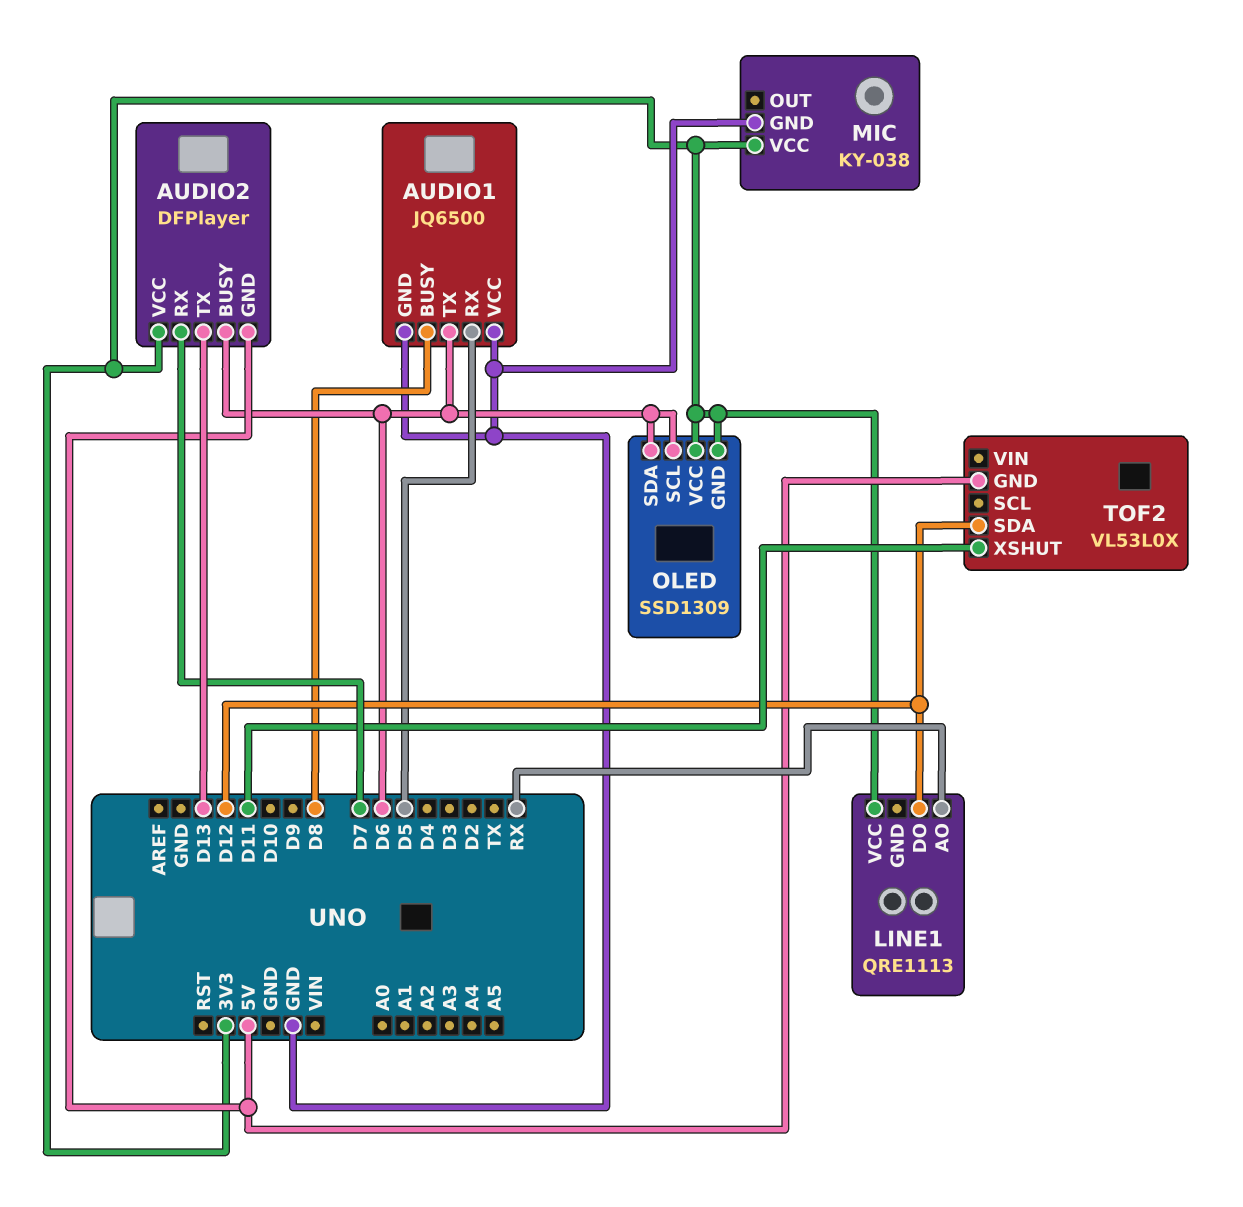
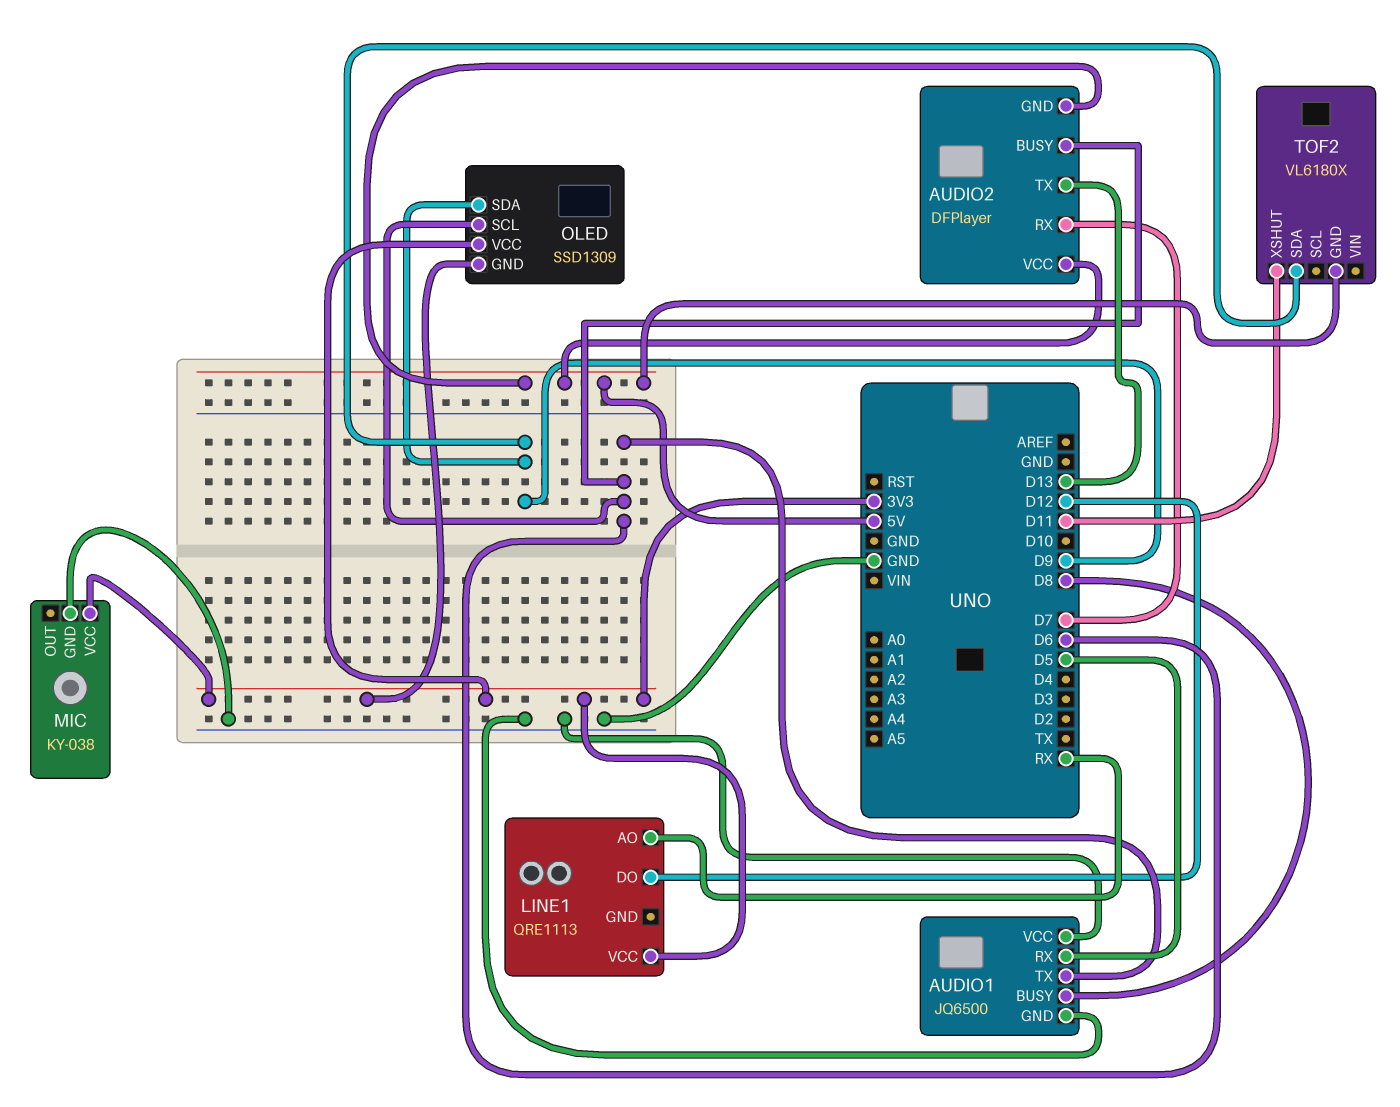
AUDIO2 pin VCC: 3V3 -> 5V
OLED pin SDA: D6 -> D9
TOF2: VL53L0X -> VL6180X
TOF2 pin SDA: D12 -> D9

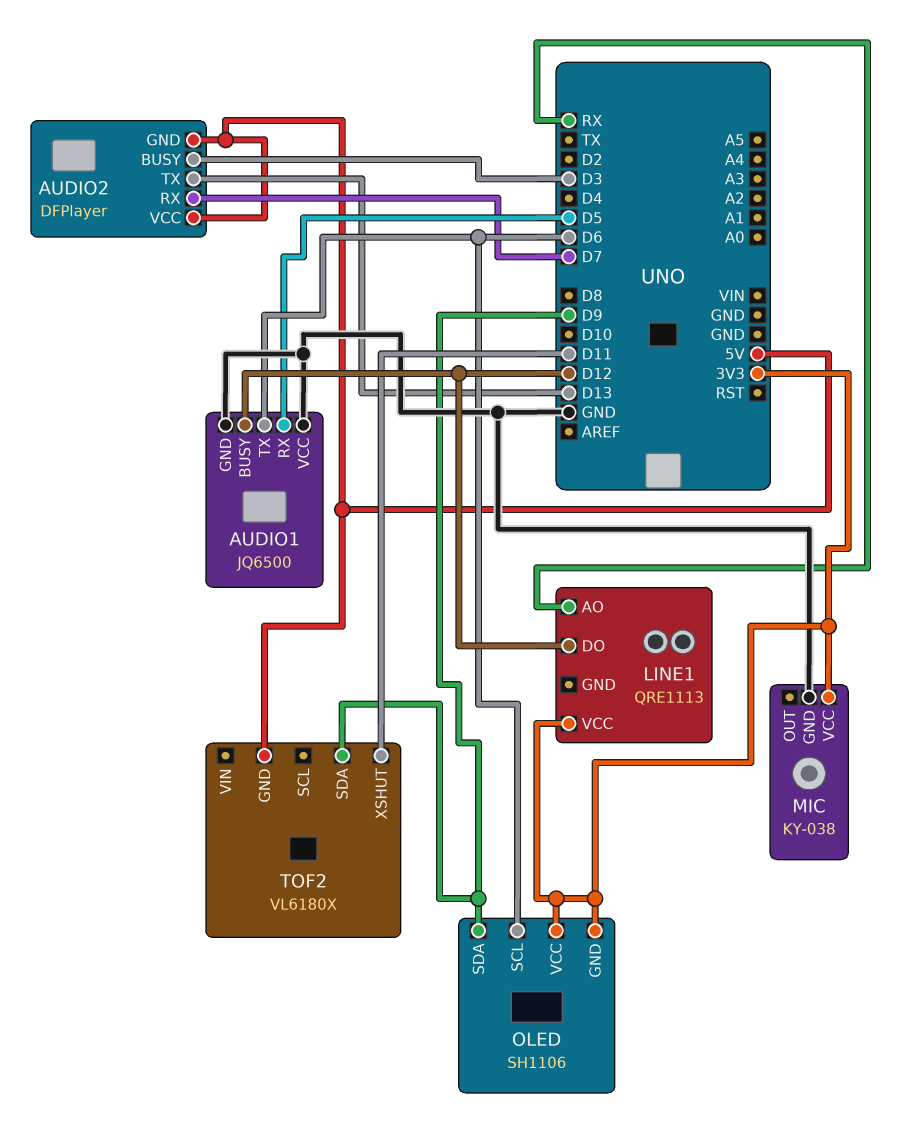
AUDIO1 pin BUSY: D8 -> D12
AUDIO2 pin BUSY: D6 -> D3
OLED: SSD1309 -> SH1106

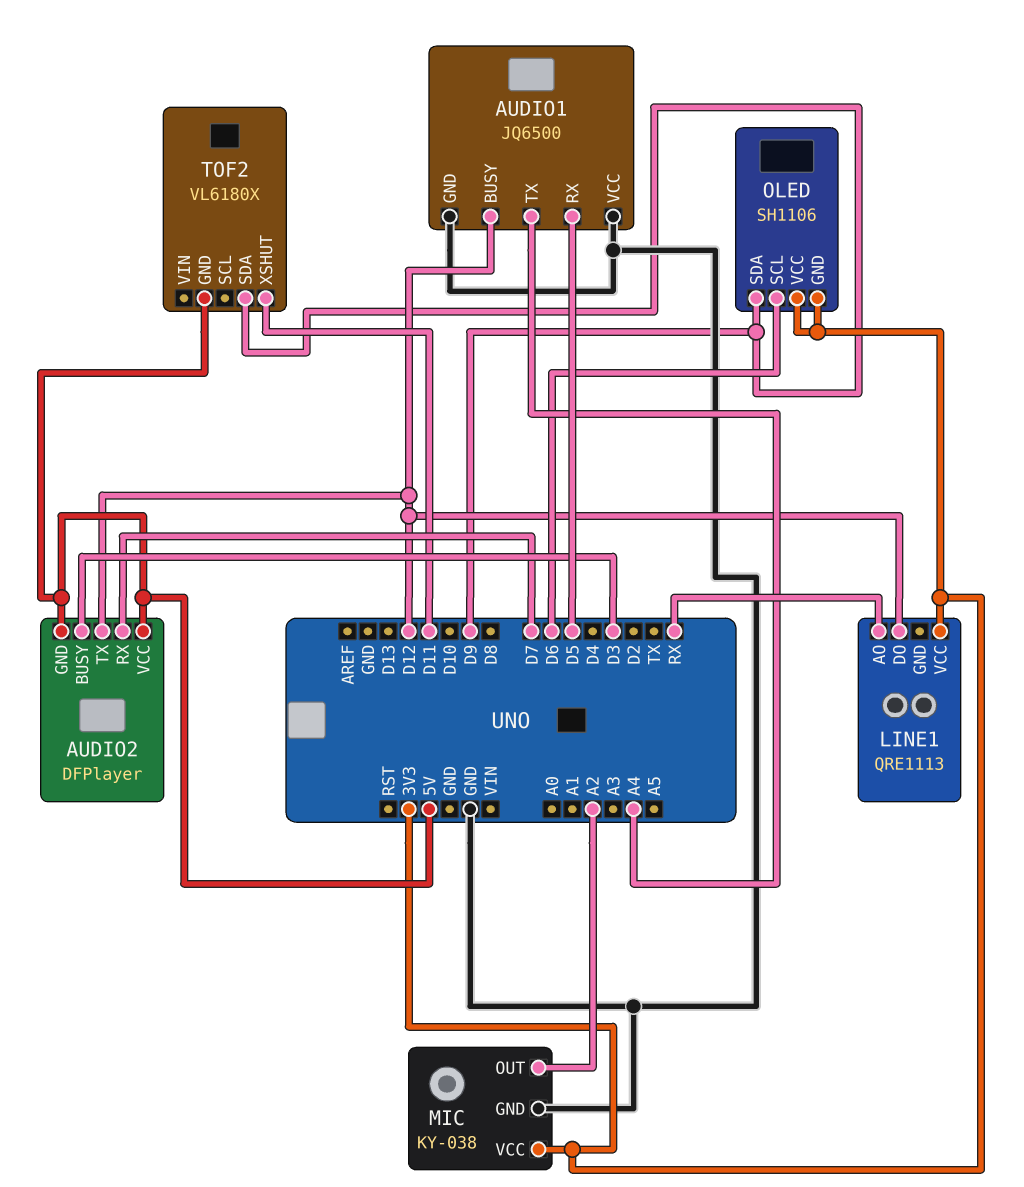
AUDIO1 pin TX: D6 -> A4
AUDIO2 pin TX: D13 -> D12
MIC pin OUT: none -> A2

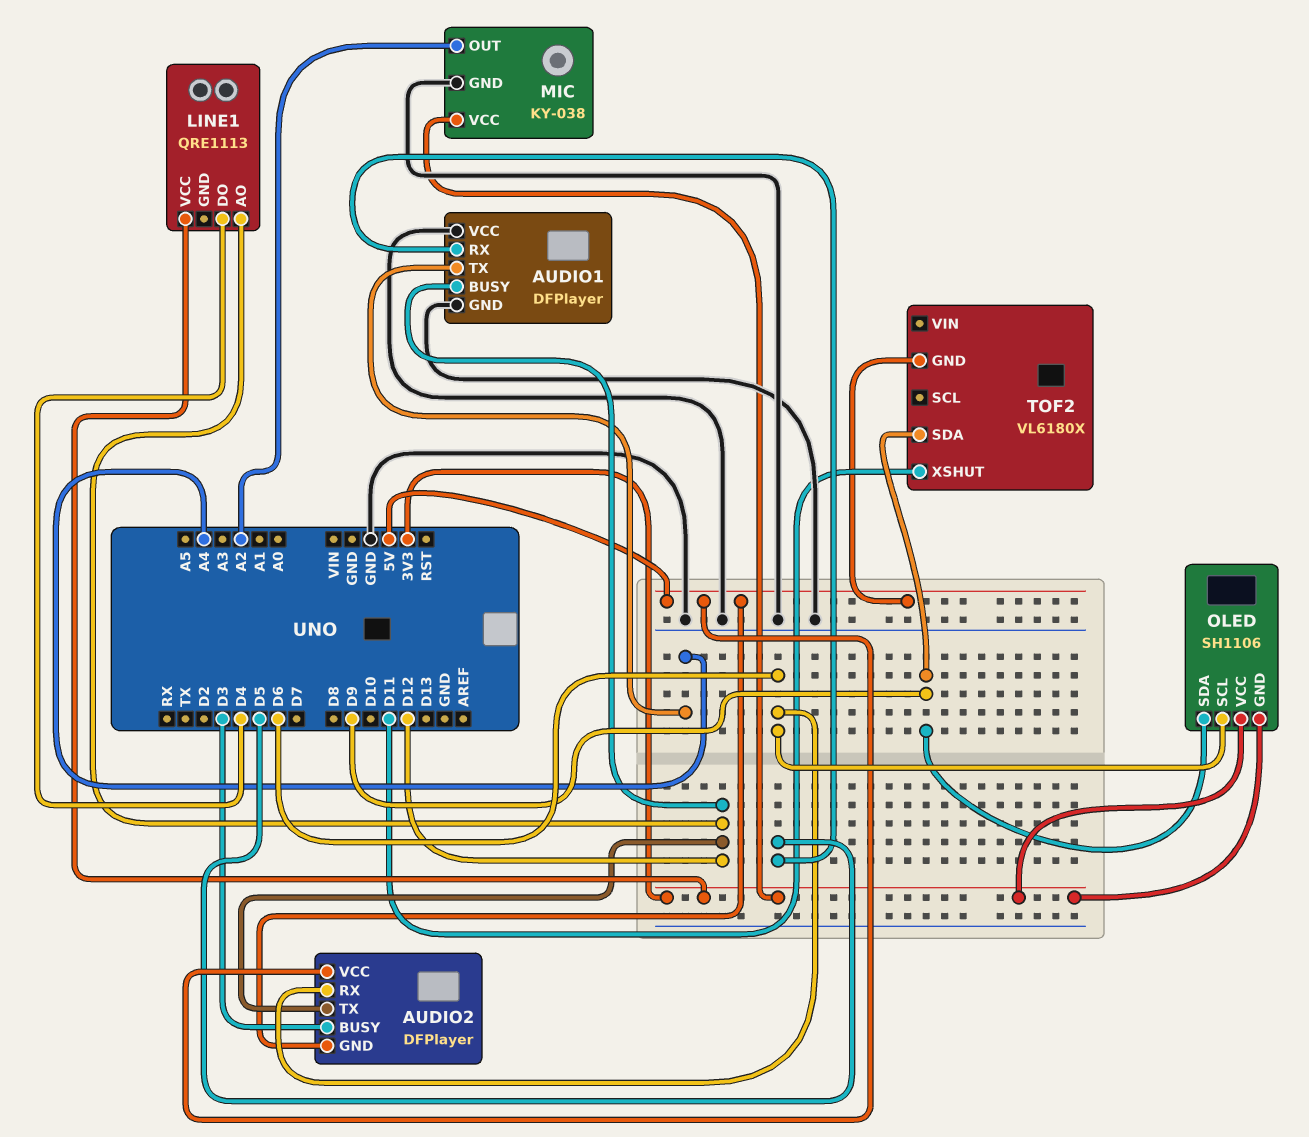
AUDIO1: JQ6500 -> DFPlayer
AUDIO2 pin RX: D7 -> D6
LINE1 pin AO: RX -> D12
LINE1 pin DO: D12 -> D4

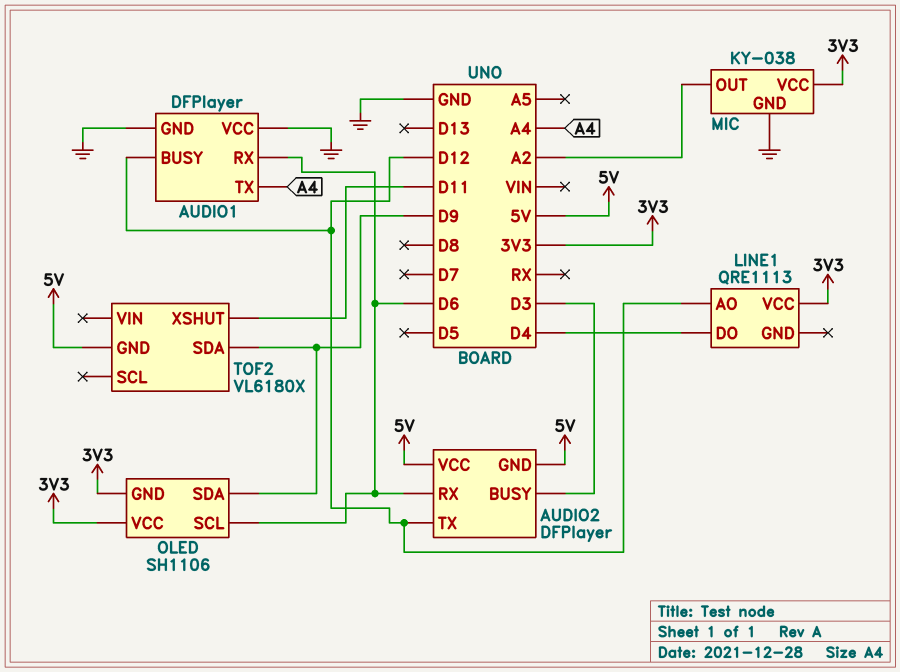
AUDIO1 pin RX: D5 -> D6

